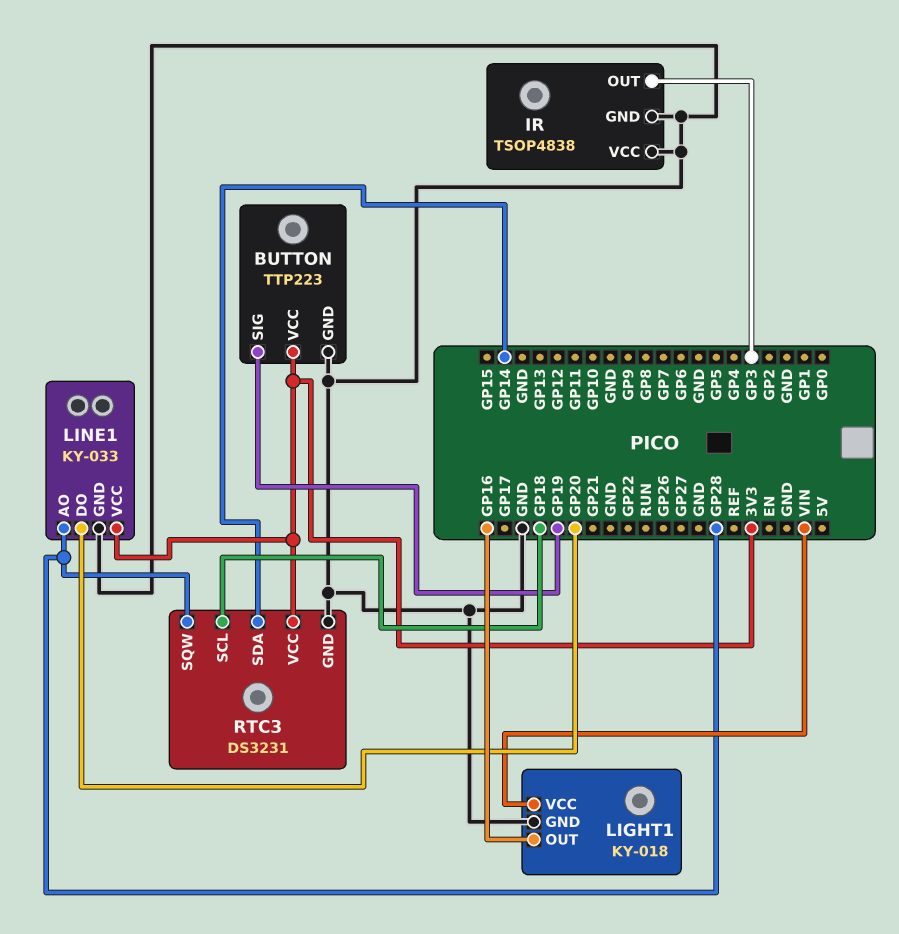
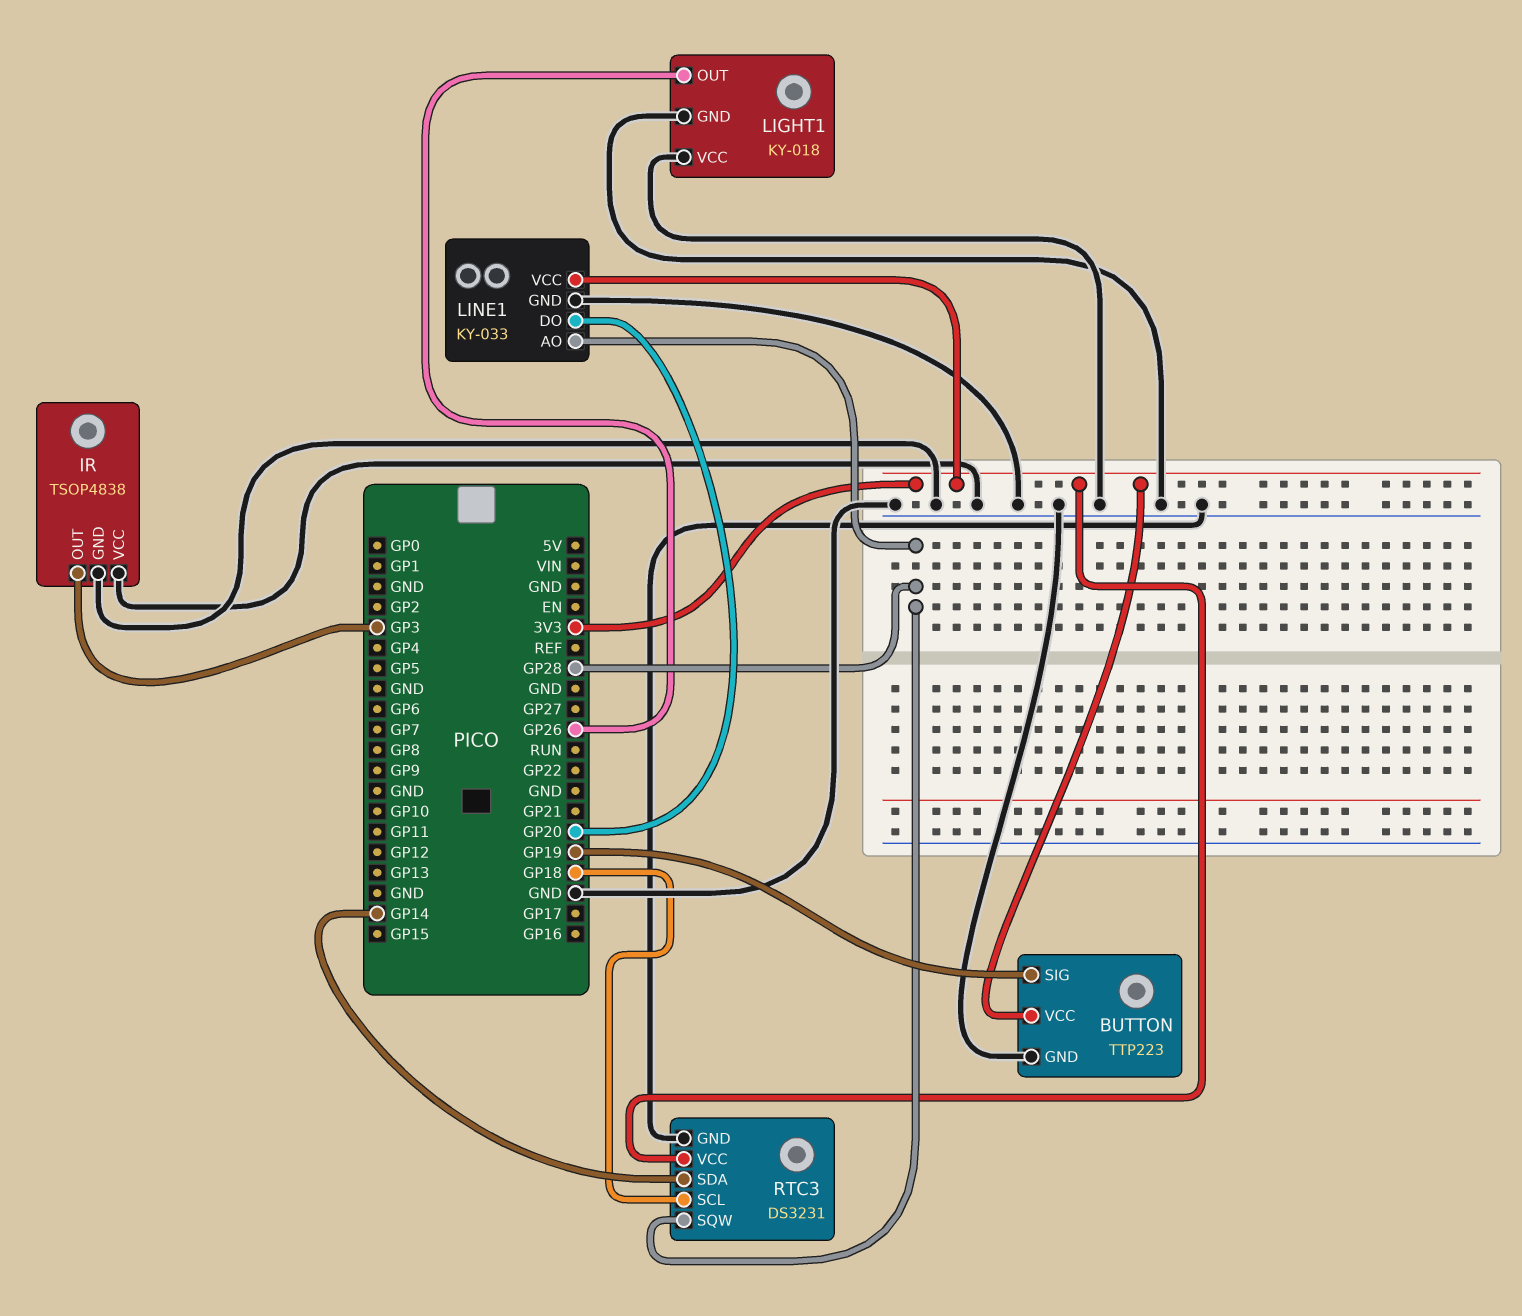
LIGHT1 pin OUT: GP16 -> GP26
LIGHT1 pin VCC: VIN -> GND

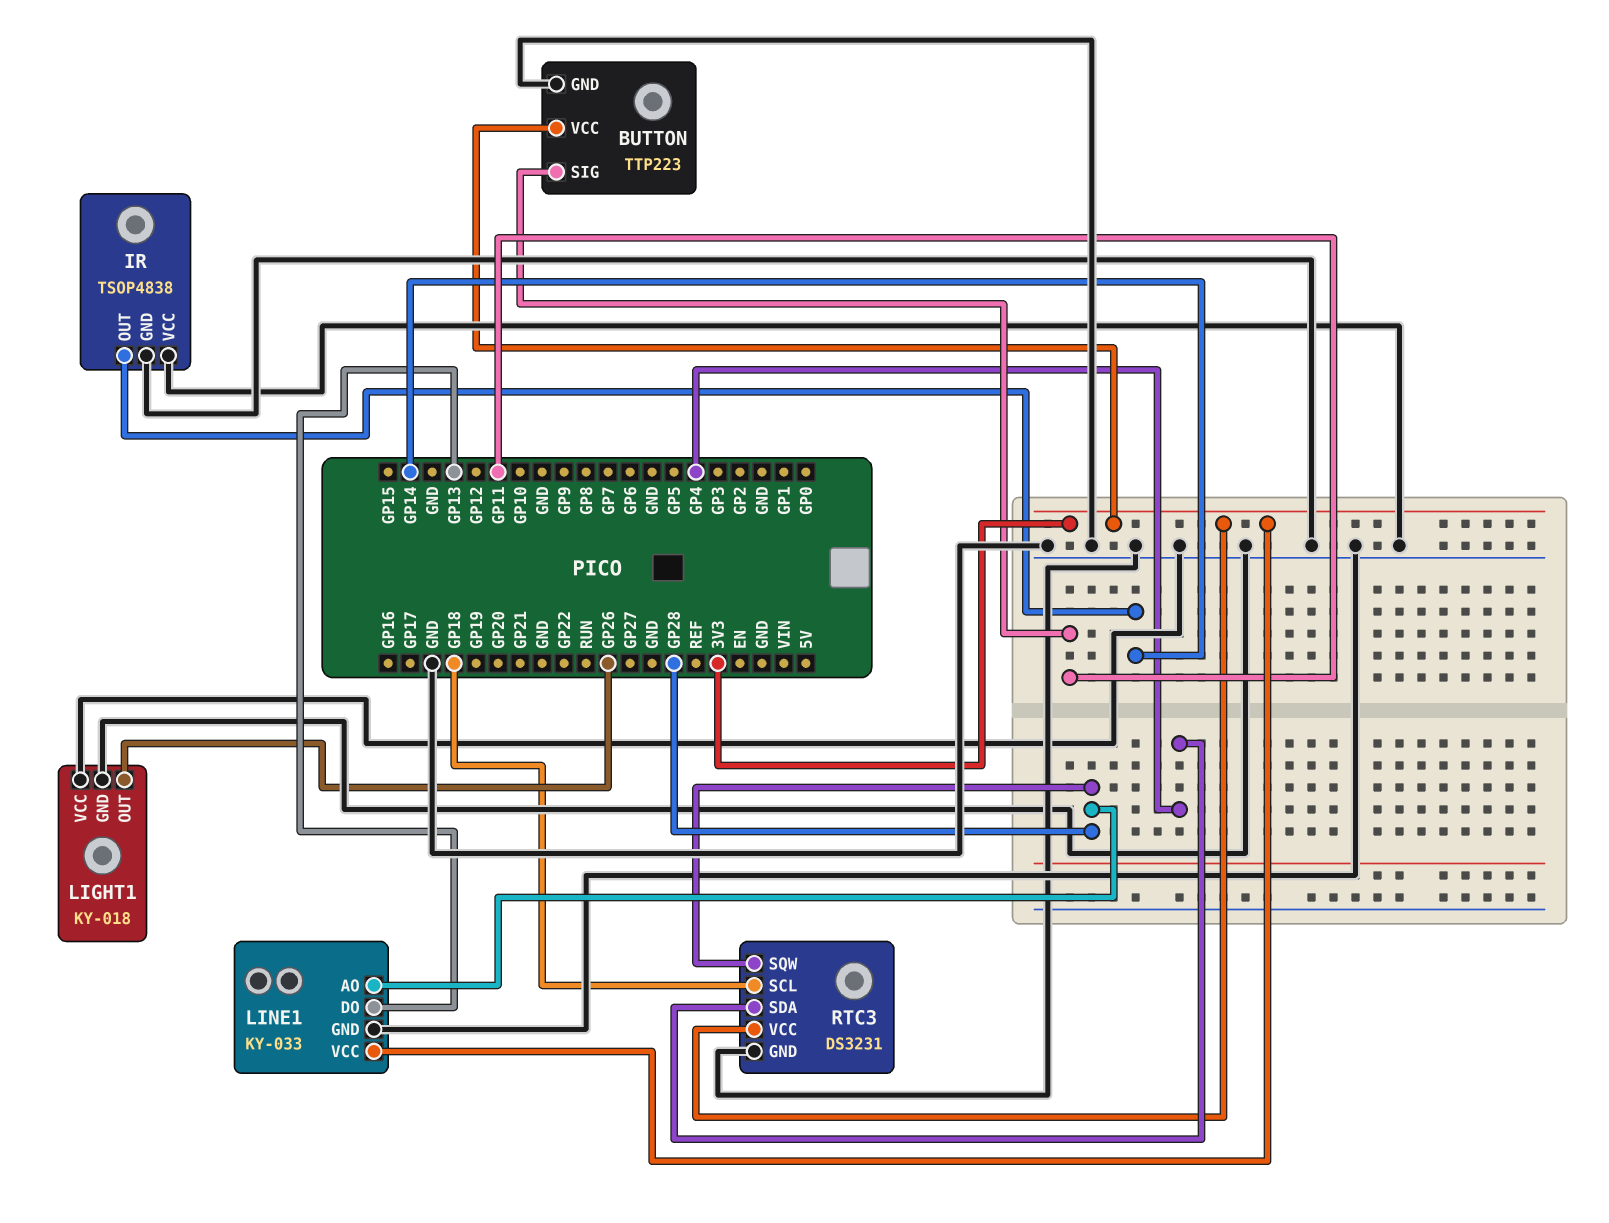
BUTTON pin SIG: GP19 -> GP11
IR pin OUT: GP3 -> GP14
LINE1 pin DO: GP20 -> GP13
RTC3 pin SDA: GP14 -> GP4

